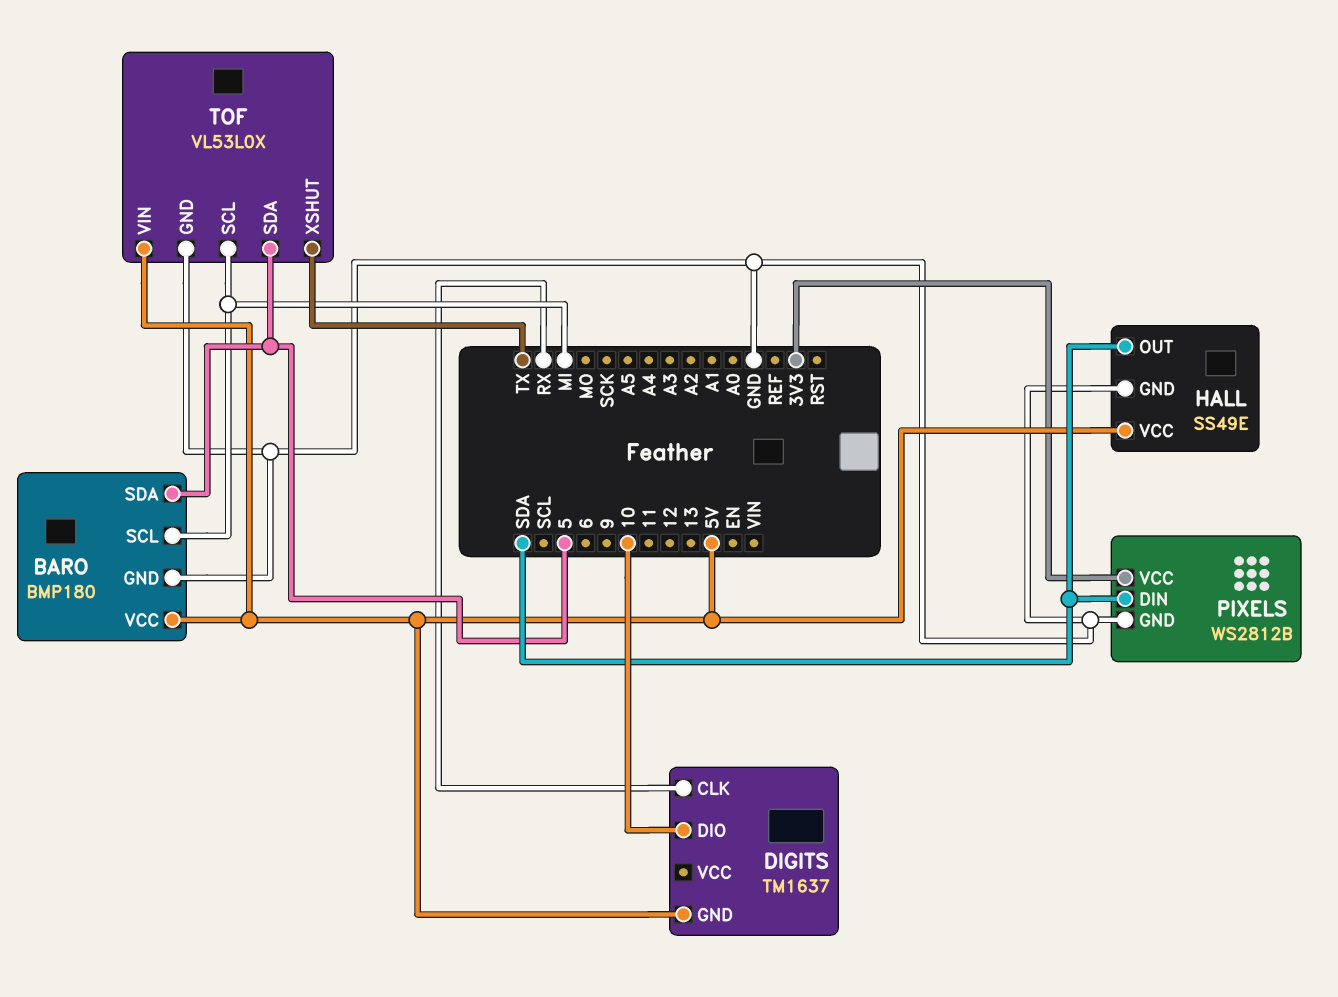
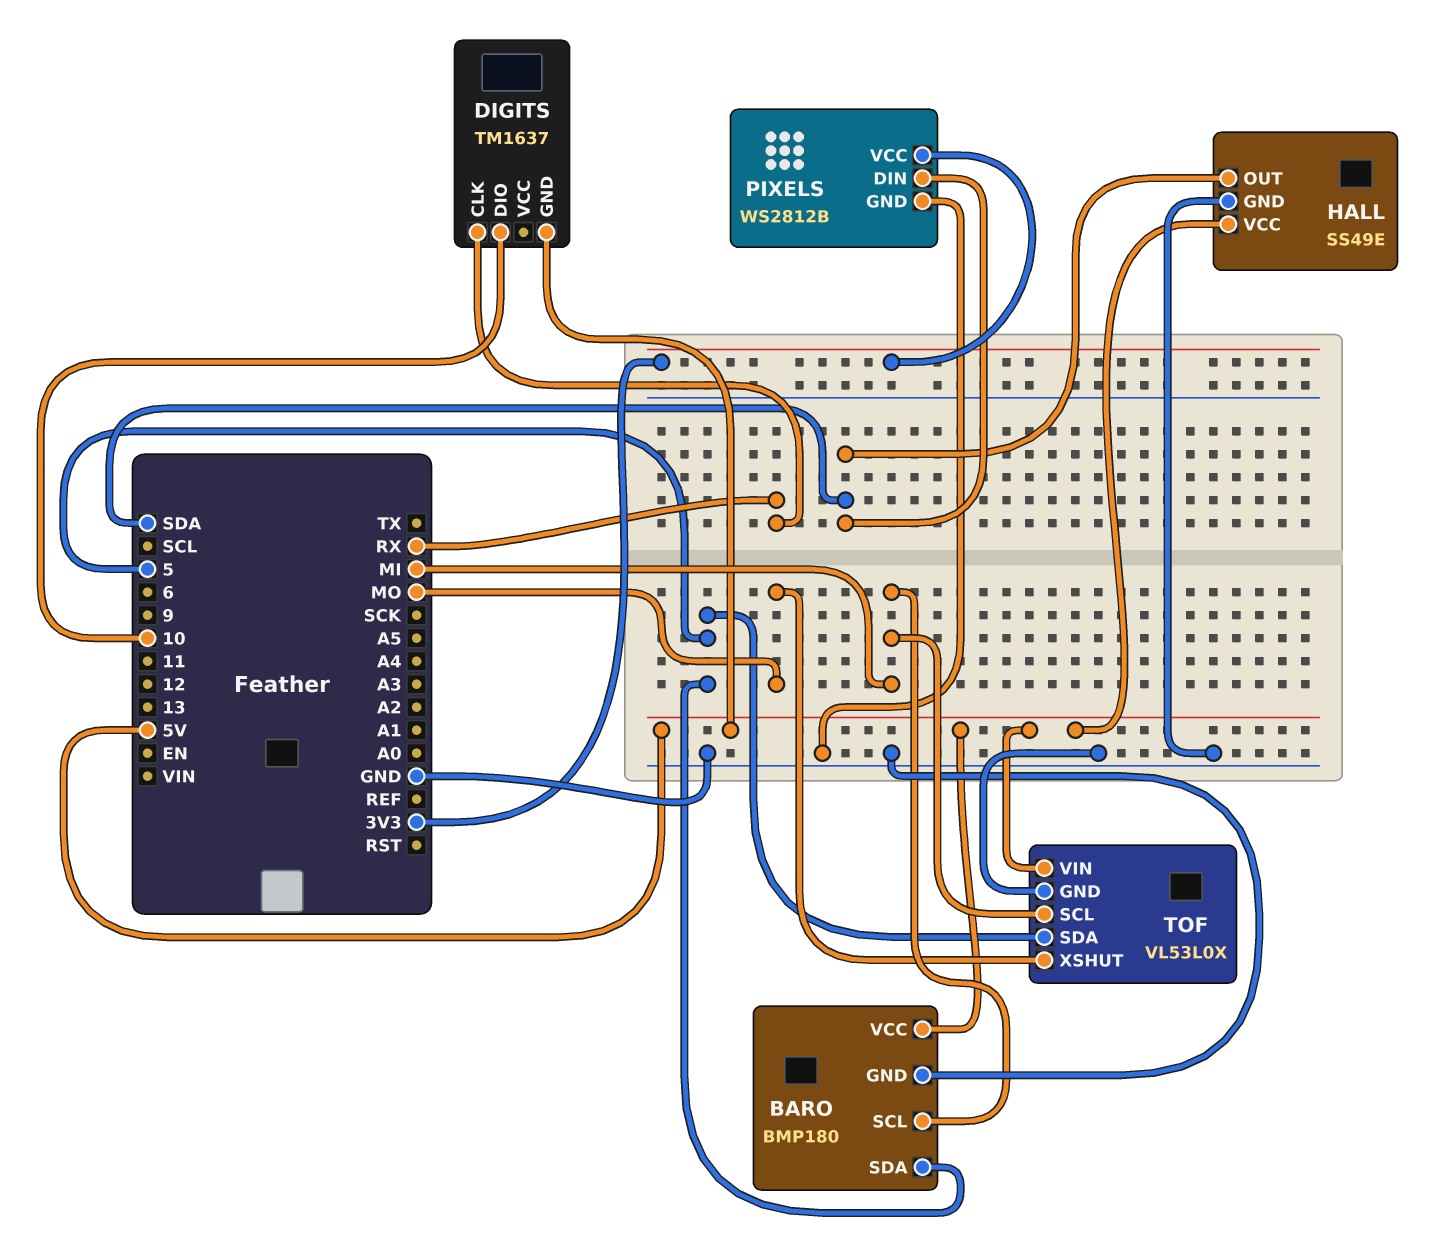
TOF pin XSHUT: TX -> MO

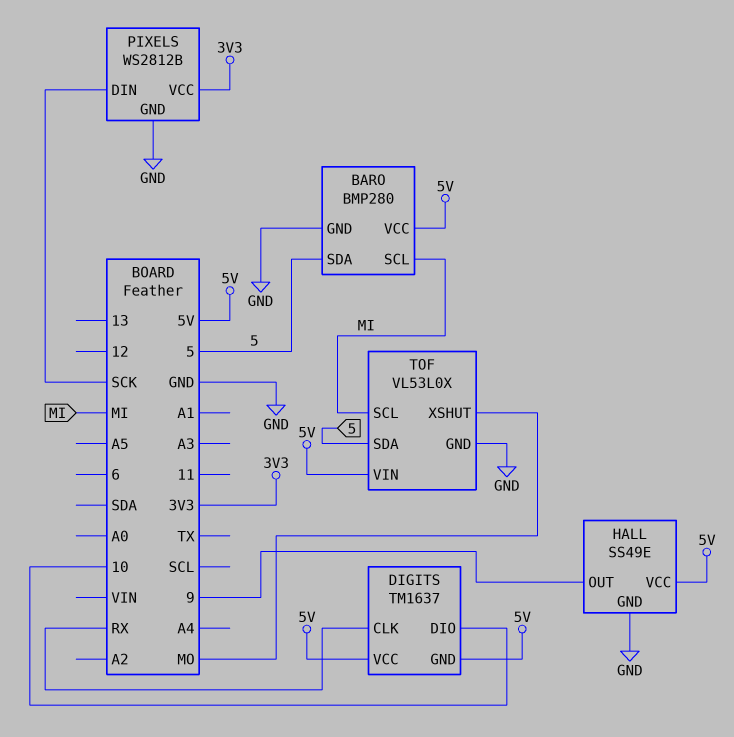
BARO: BMP180 -> BMP280
DIGITS pin VCC: none -> 5V
HALL pin OUT: SDA -> 9
PIXELS pin DIN: SDA -> SCK

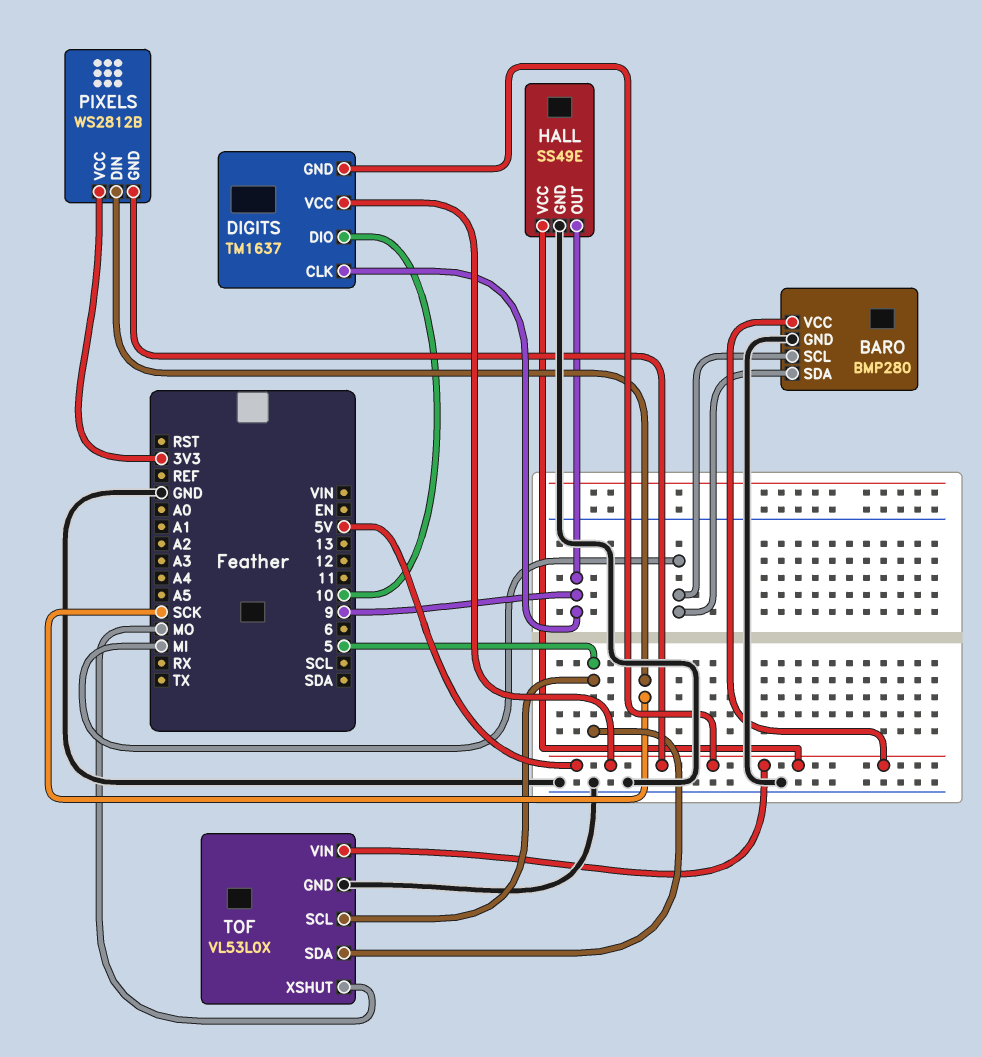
BARO pin SDA: 5 -> MI
DIGITS pin CLK: RX -> 9
PIXELS pin GND: GND -> 5V
TOF pin SCL: MI -> 5

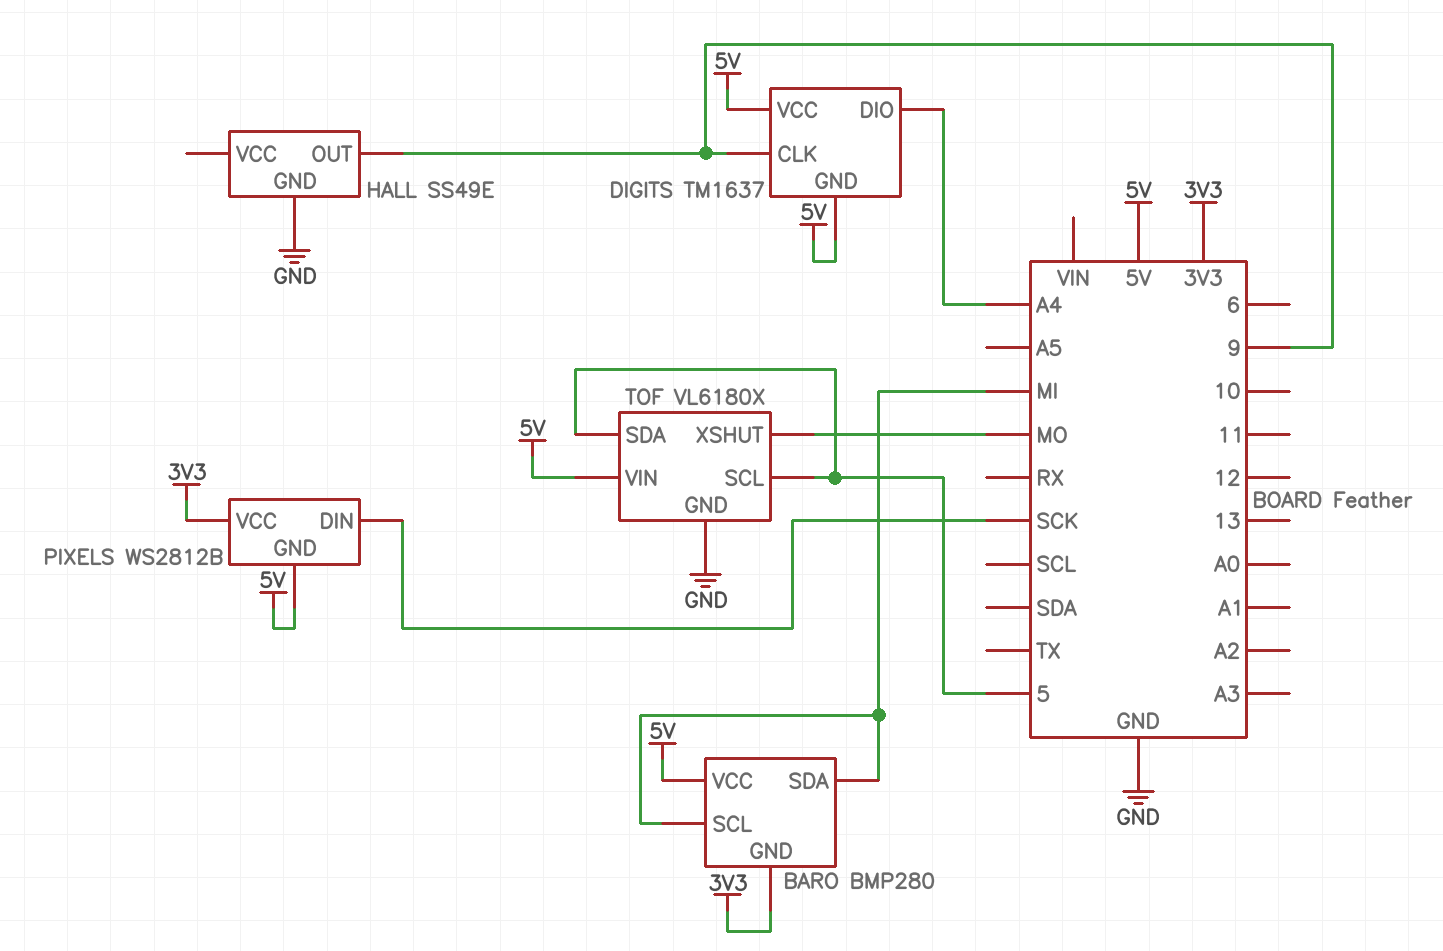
BARO pin GND: GND -> 3V3
DIGITS pin DIO: 10 -> A4
HALL pin VCC: 5V -> none
TOF: VL53L0X -> VL6180X

